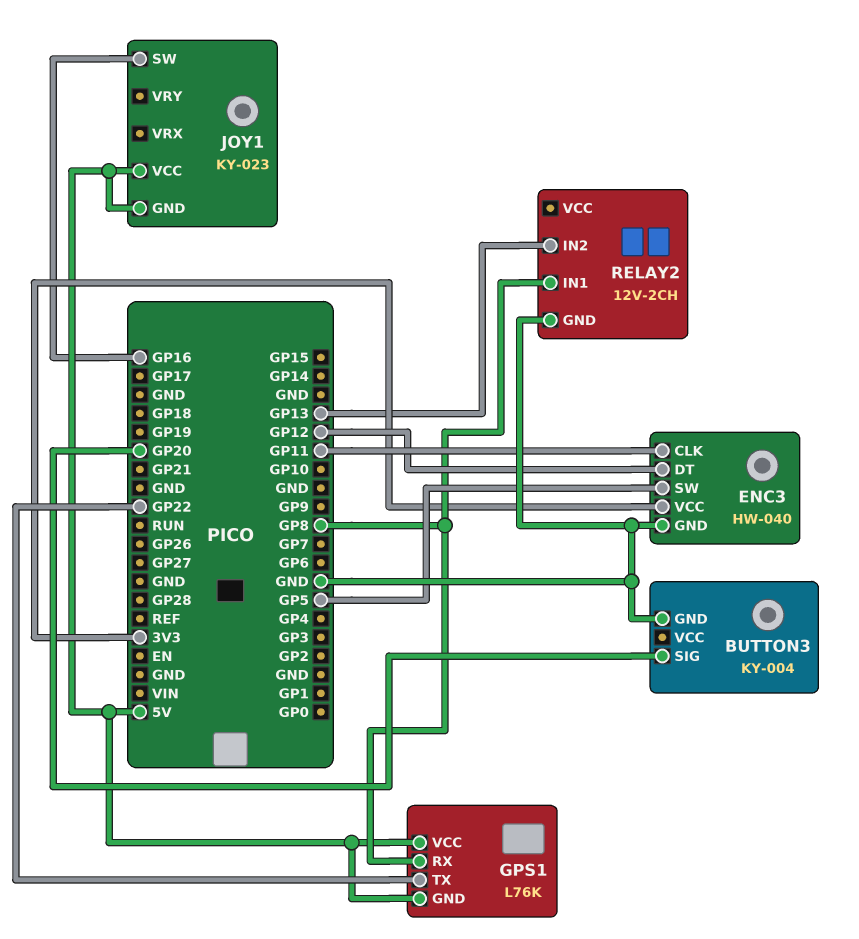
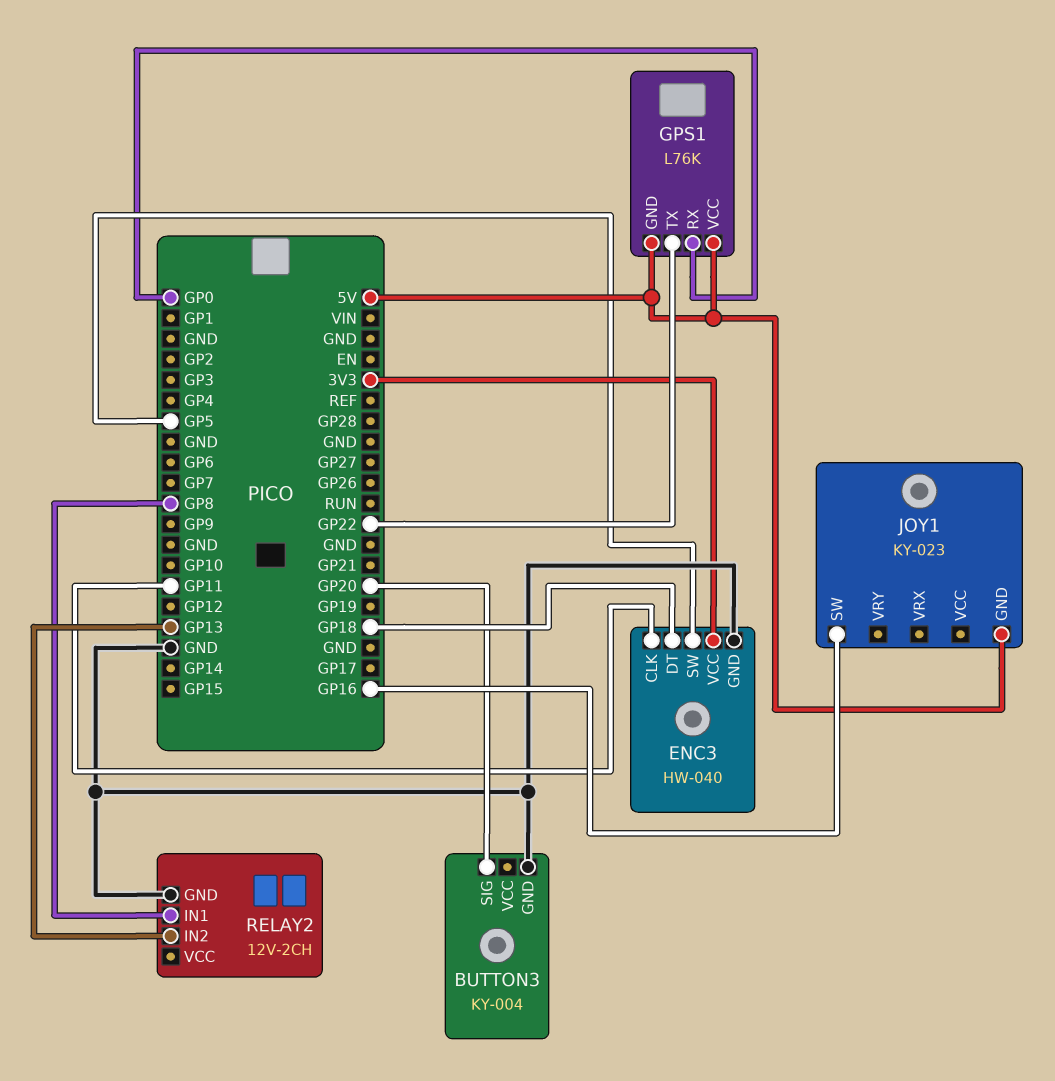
ENC3 pin DT: GP12 -> GP18
GPS1 pin RX: GP8 -> GP0
JOY1 pin VCC: 5V -> none

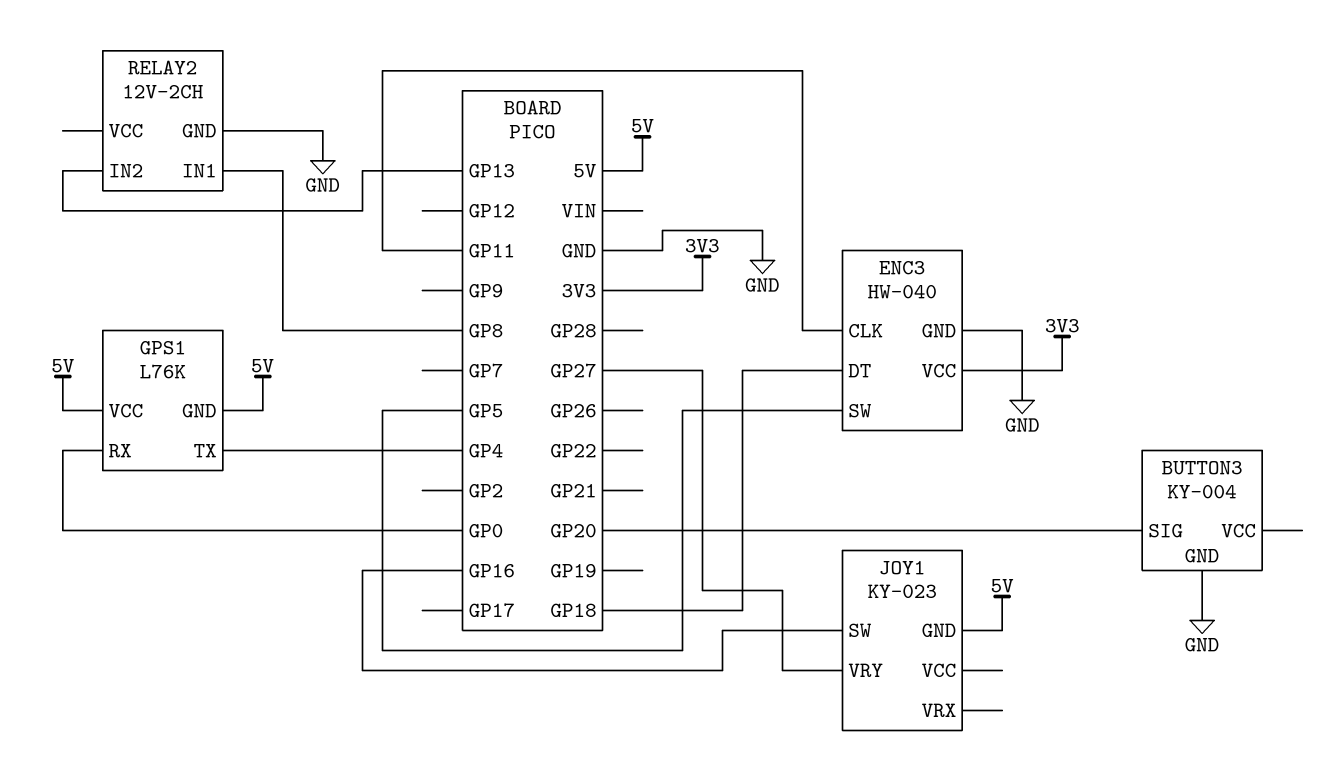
GPS1 pin TX: GP22 -> GP4
JOY1 pin VRY: none -> GP27

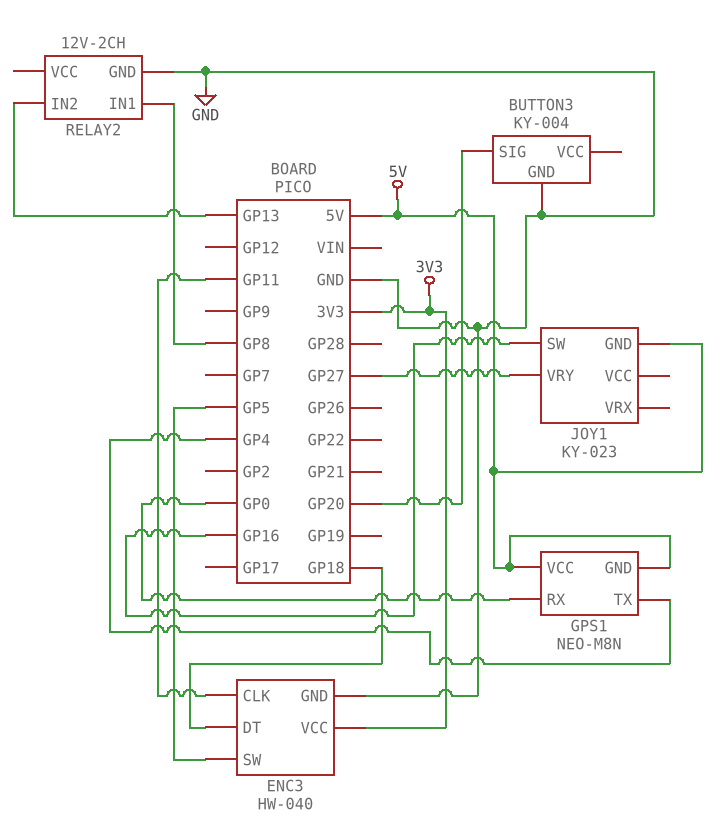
GPS1: L76K -> NEO-M8N

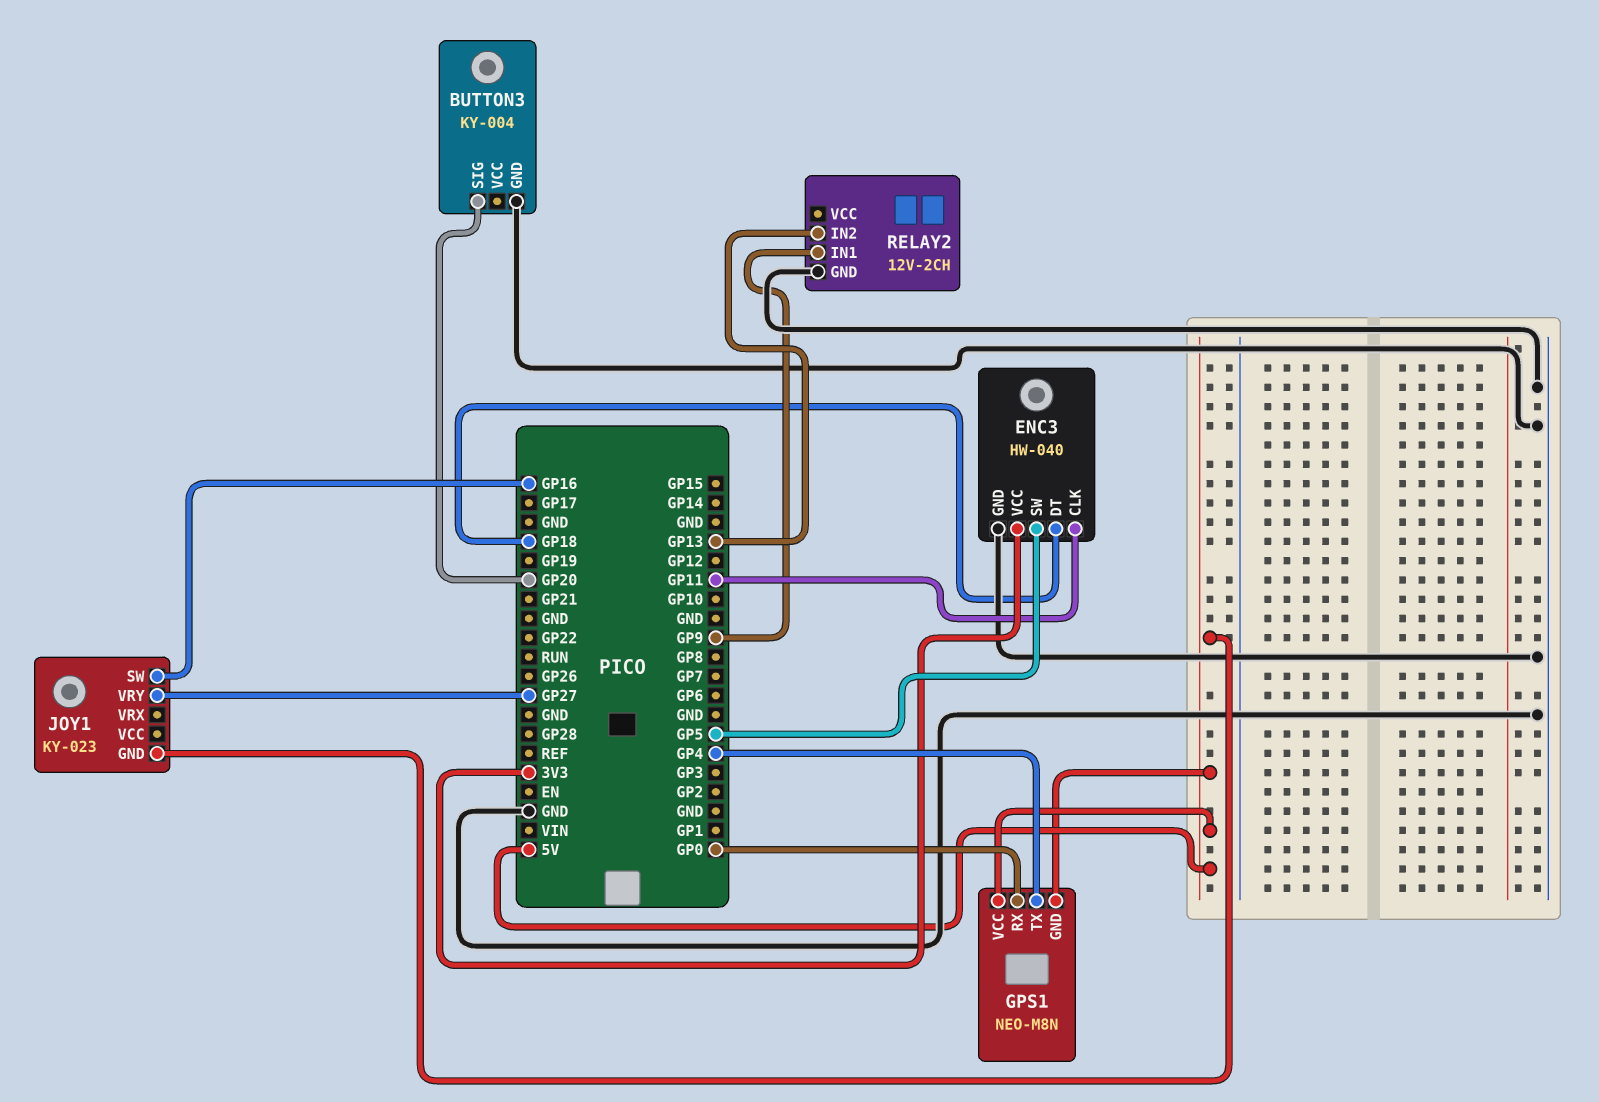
RELAY2 pin IN1: GP8 -> GP9

